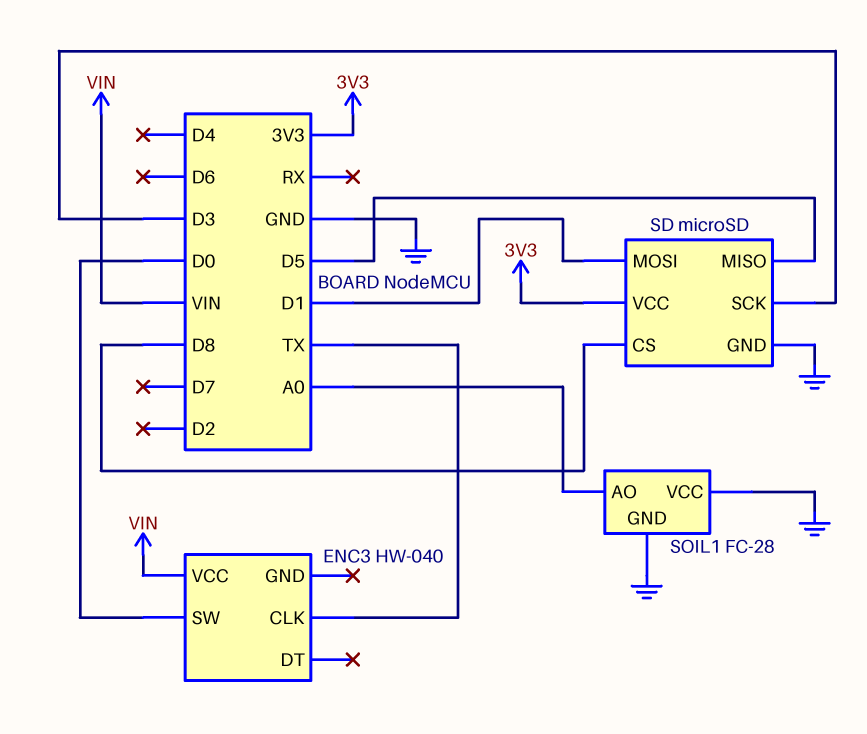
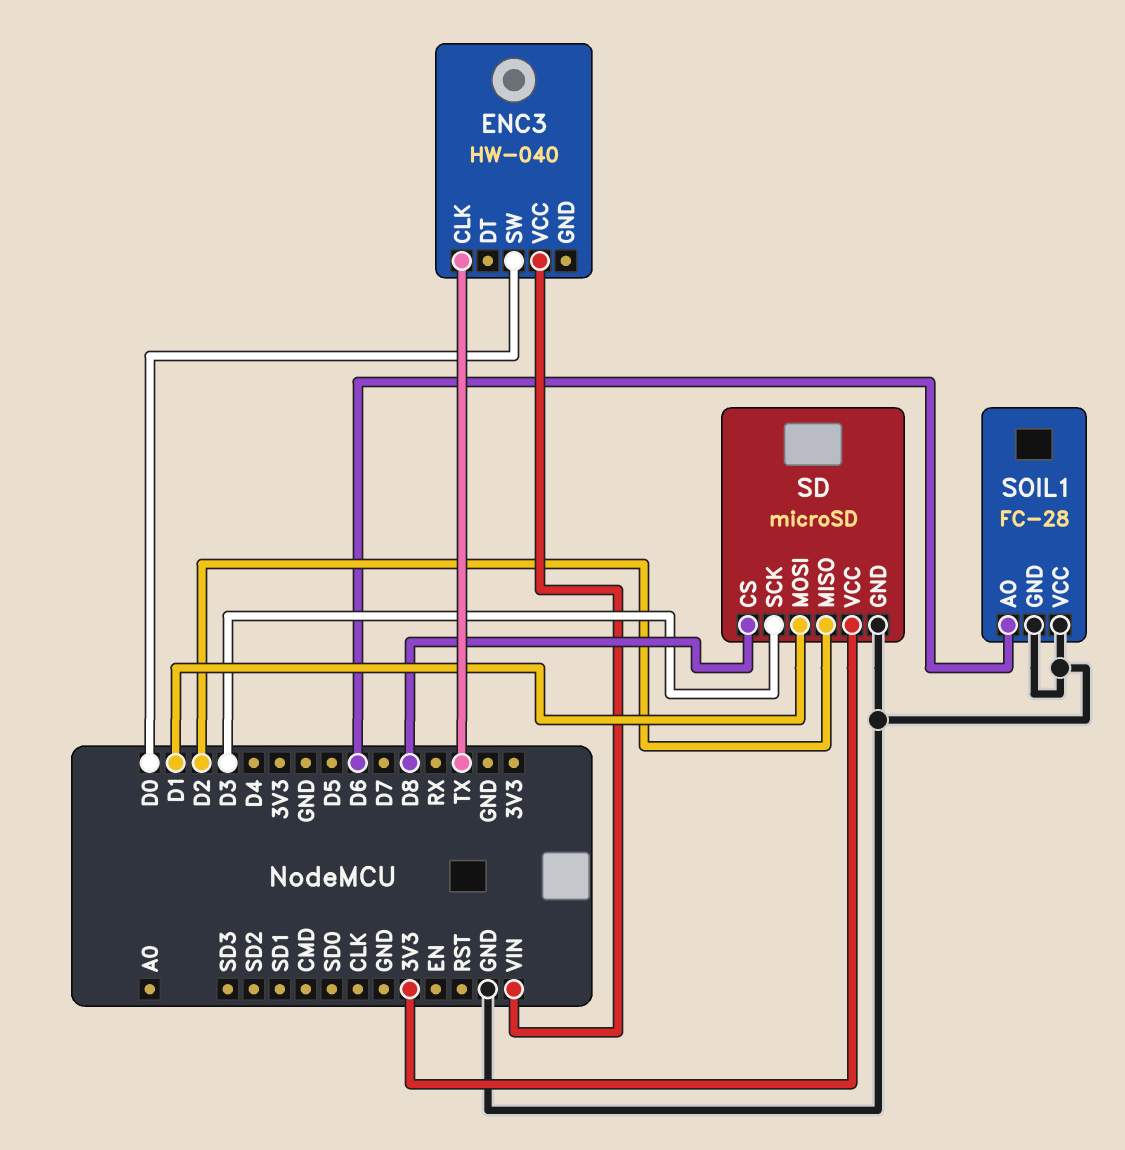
SD pin MISO: D5 -> D2
SOIL1 pin AO: A0 -> D6

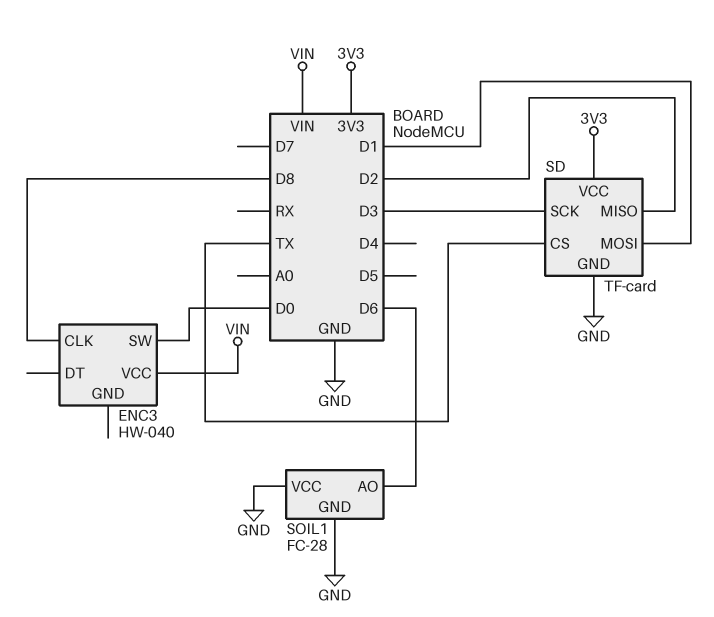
ENC3 pin CLK: TX -> D8
SD: microSD -> TF-card
SD pin CS: D8 -> TX

